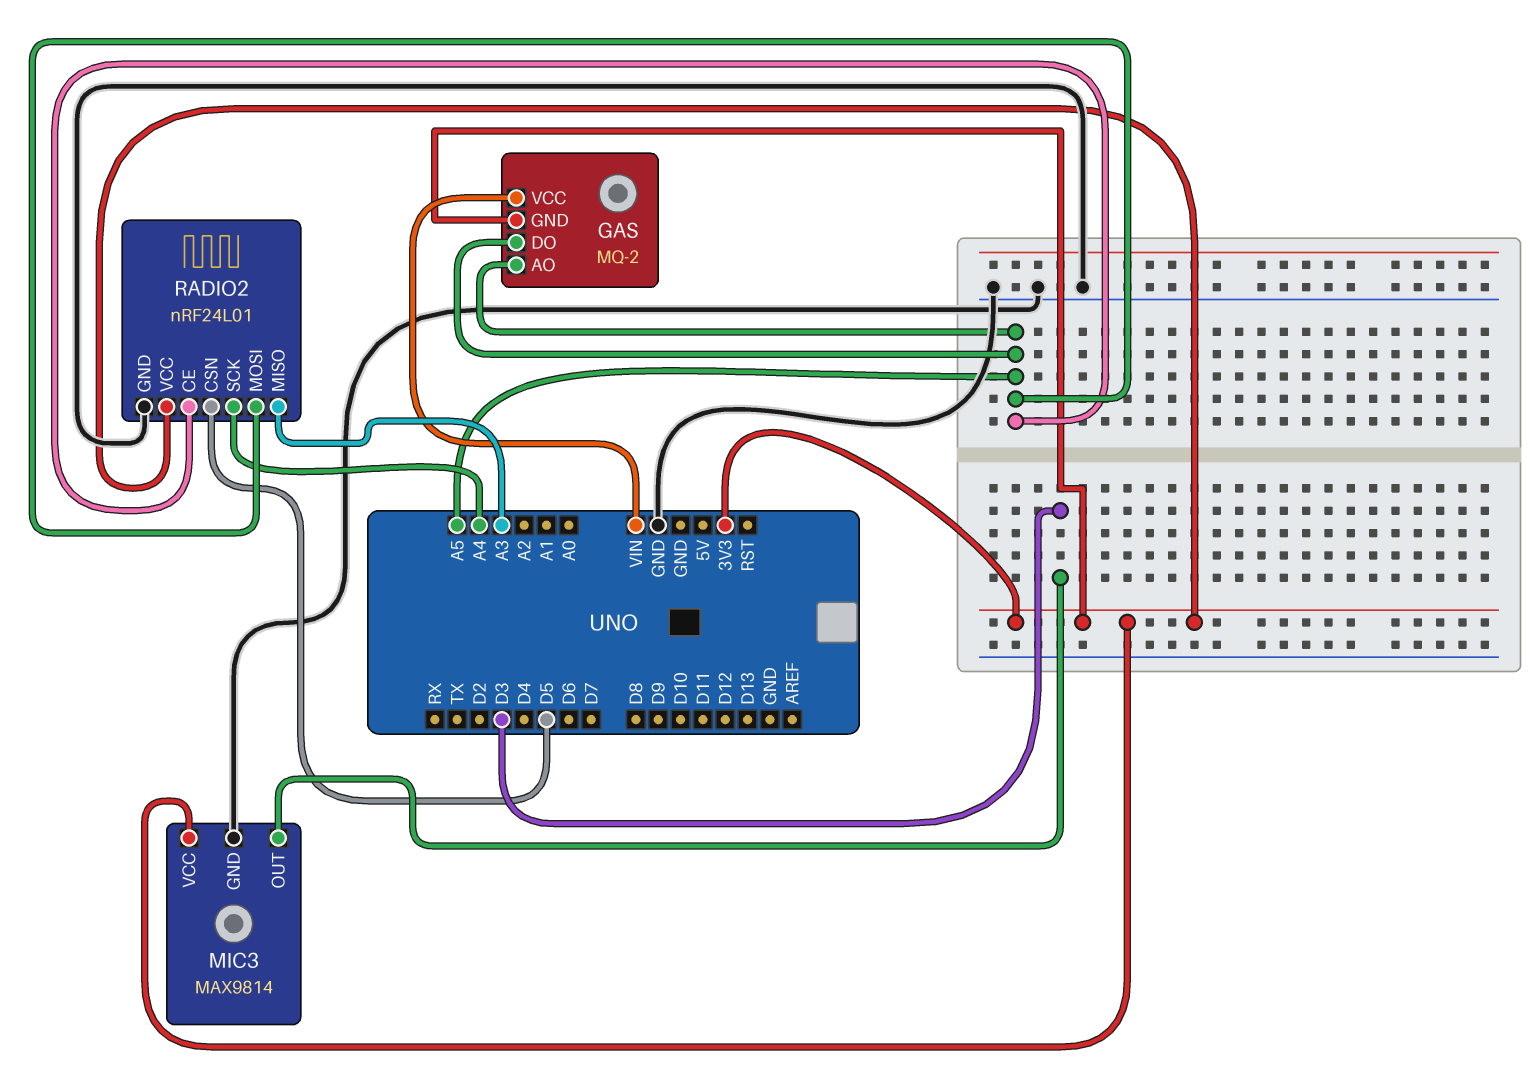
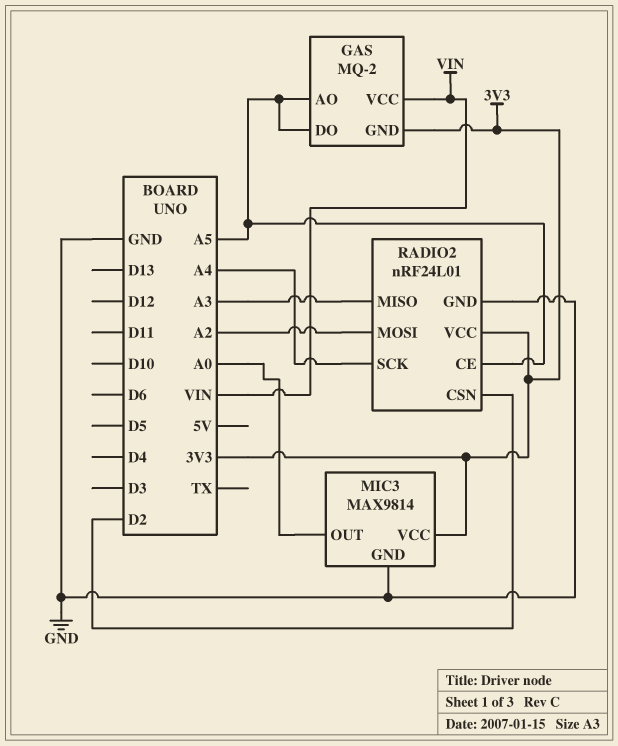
MIC3 pin OUT: D3 -> A0
RADIO2 pin CSN: D5 -> D2
RADIO2 pin MOSI: A5 -> A2

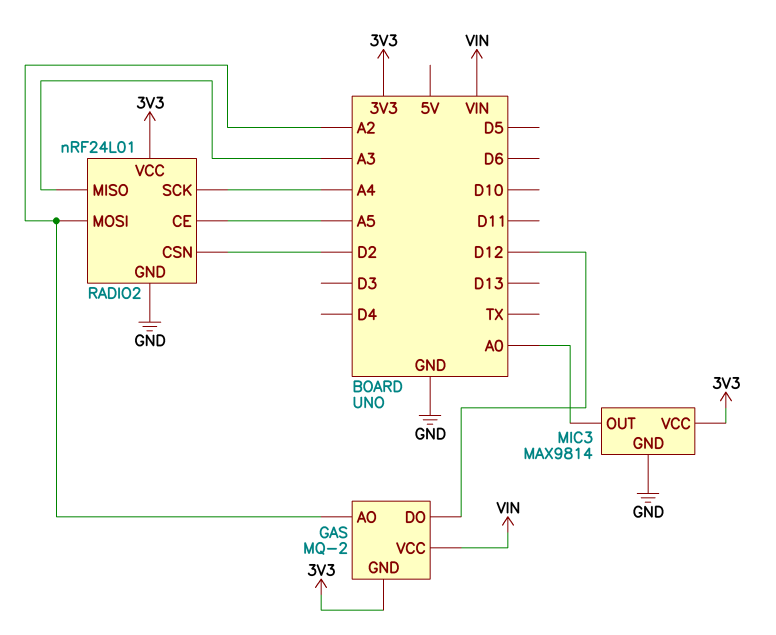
GAS pin AO: A5 -> A2
GAS pin DO: A5 -> D12

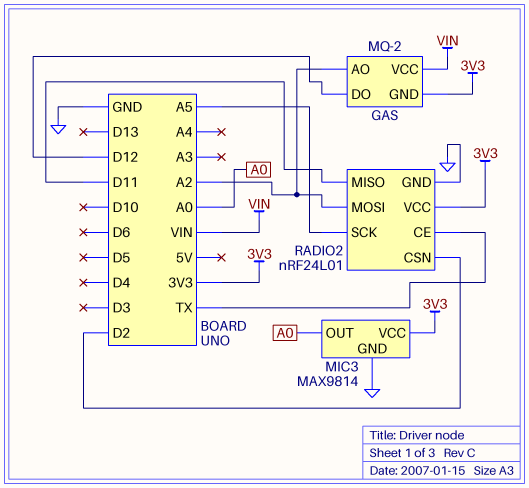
RADIO2 pin CE: A5 -> TX
RADIO2 pin MISO: A3 -> D11
RADIO2 pin SCK: A4 -> A5

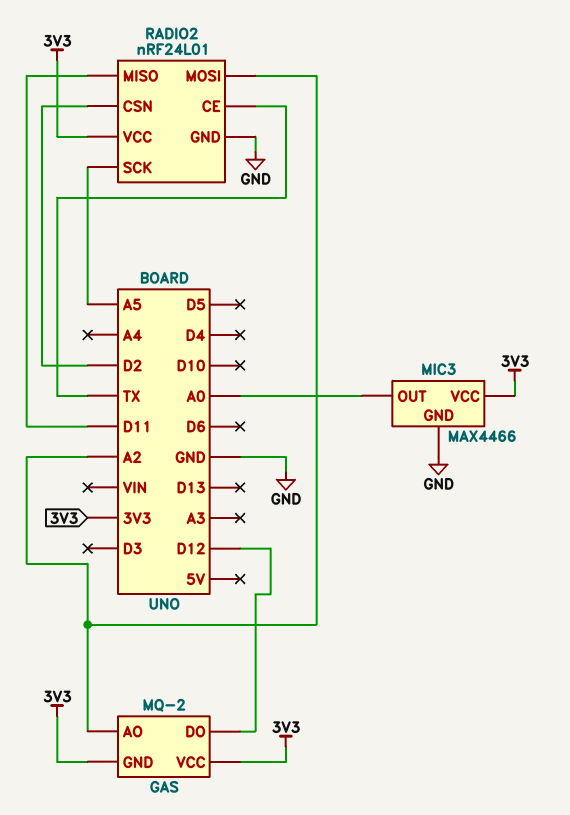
GAS pin VCC: VIN -> 3V3
MIC3: MAX9814 -> MAX4466

